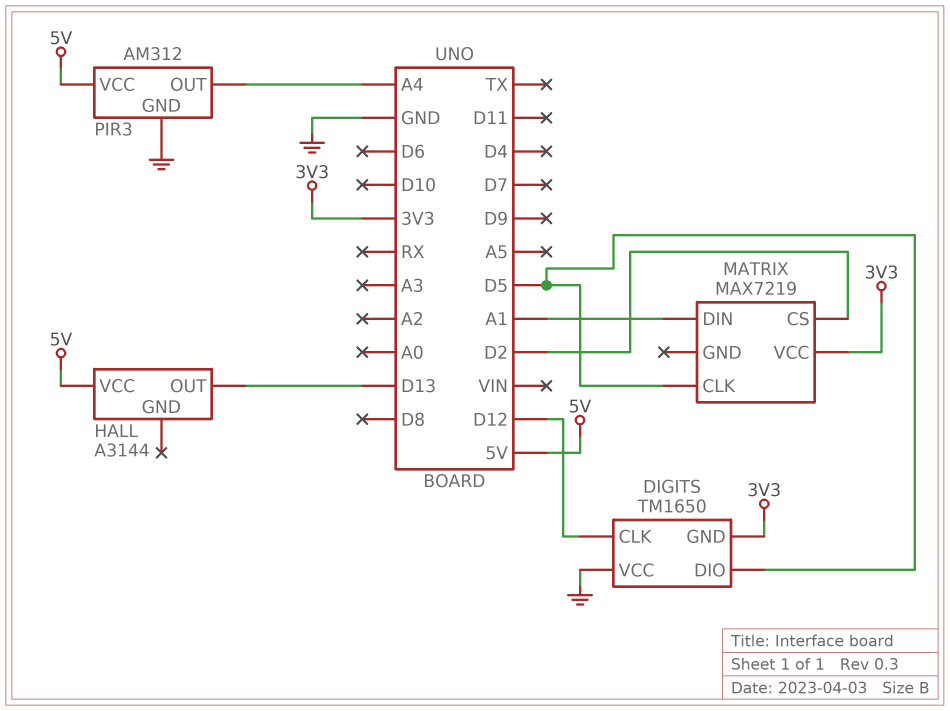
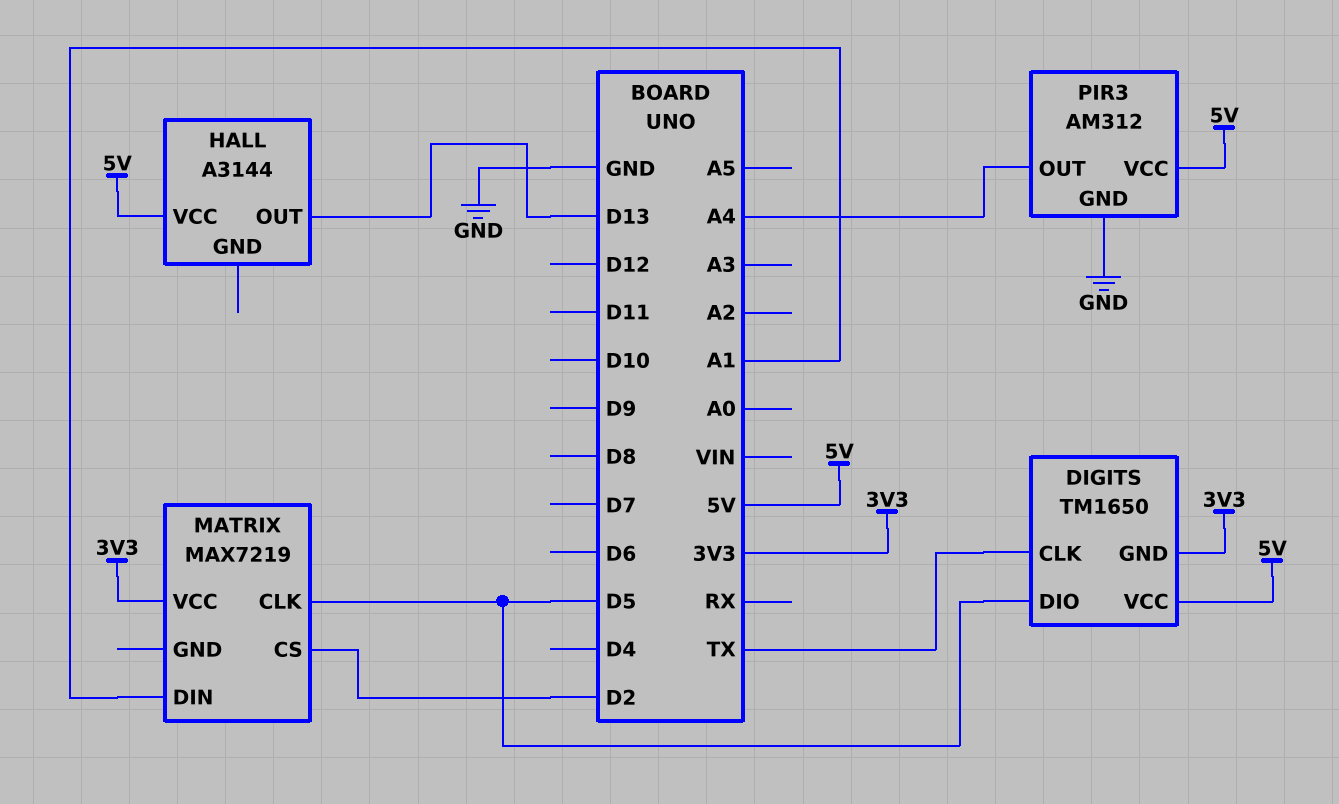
DIGITS pin CLK: D12 -> TX
DIGITS pin VCC: GND -> 5V

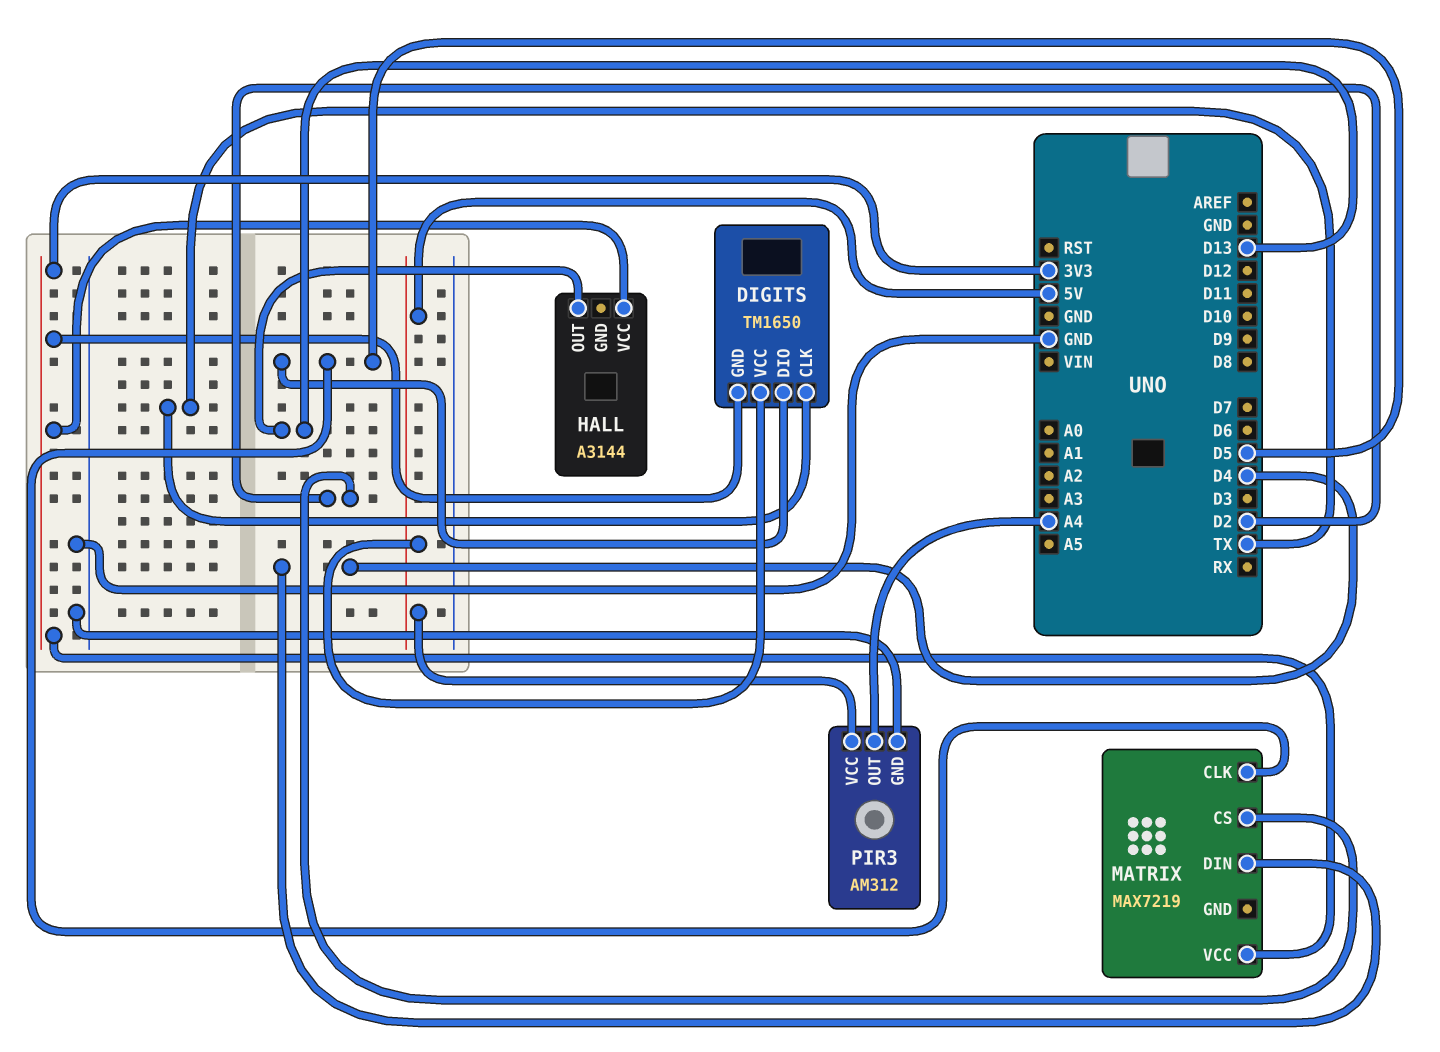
HALL pin VCC: 5V -> 3V3
MATRIX pin DIN: A1 -> D4

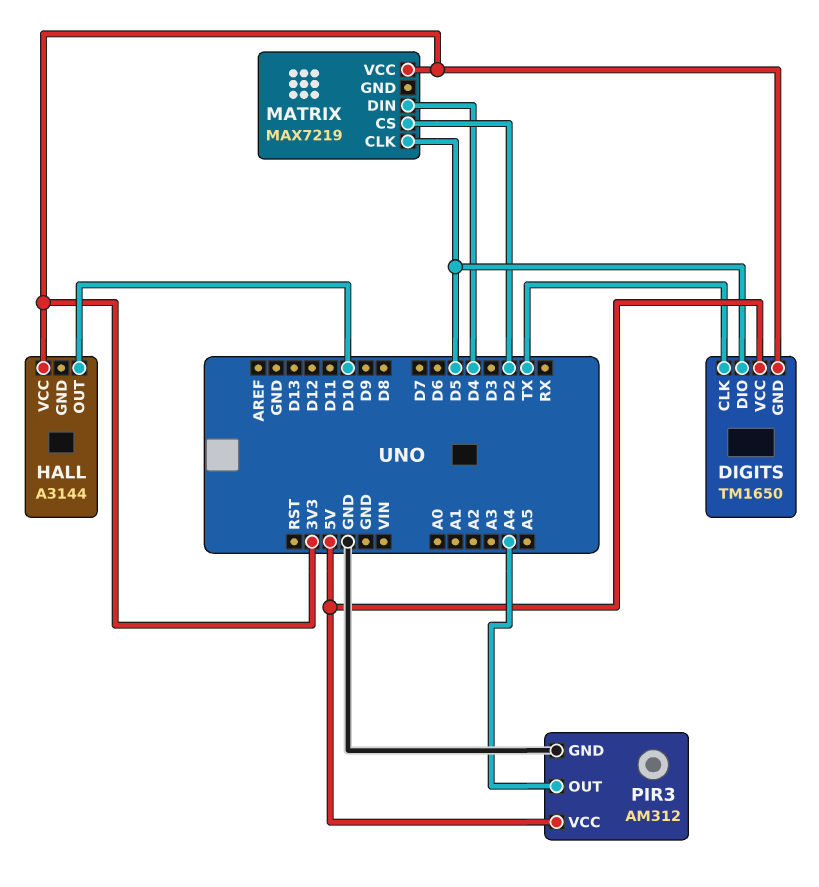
HALL pin OUT: D13 -> D10

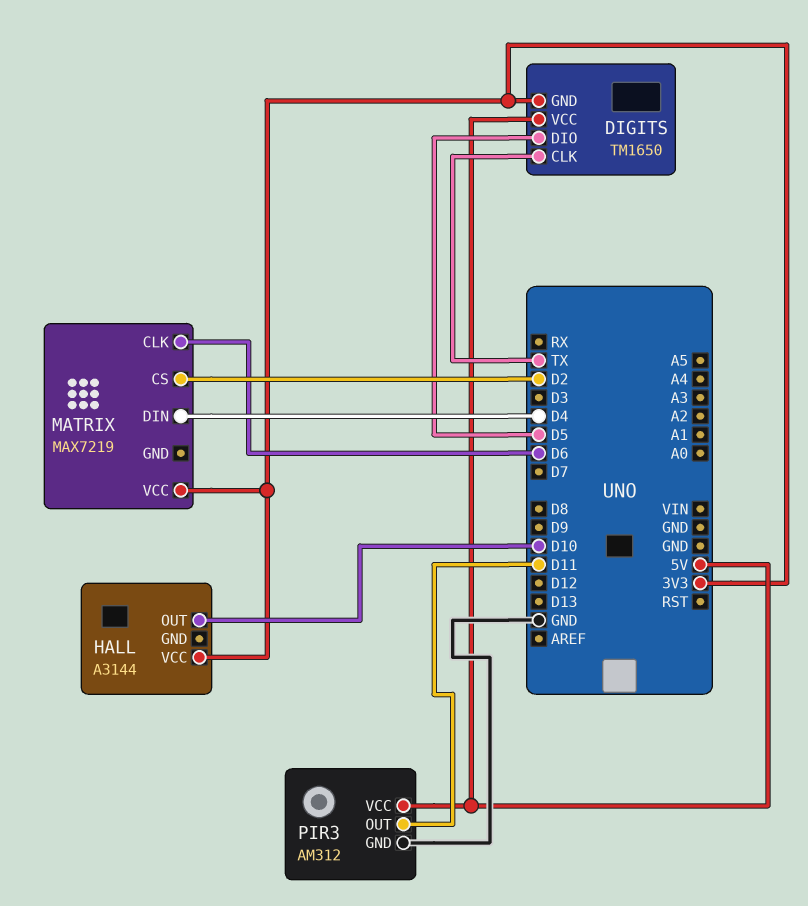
MATRIX pin CLK: D5 -> D6
PIR3 pin OUT: A4 -> D11

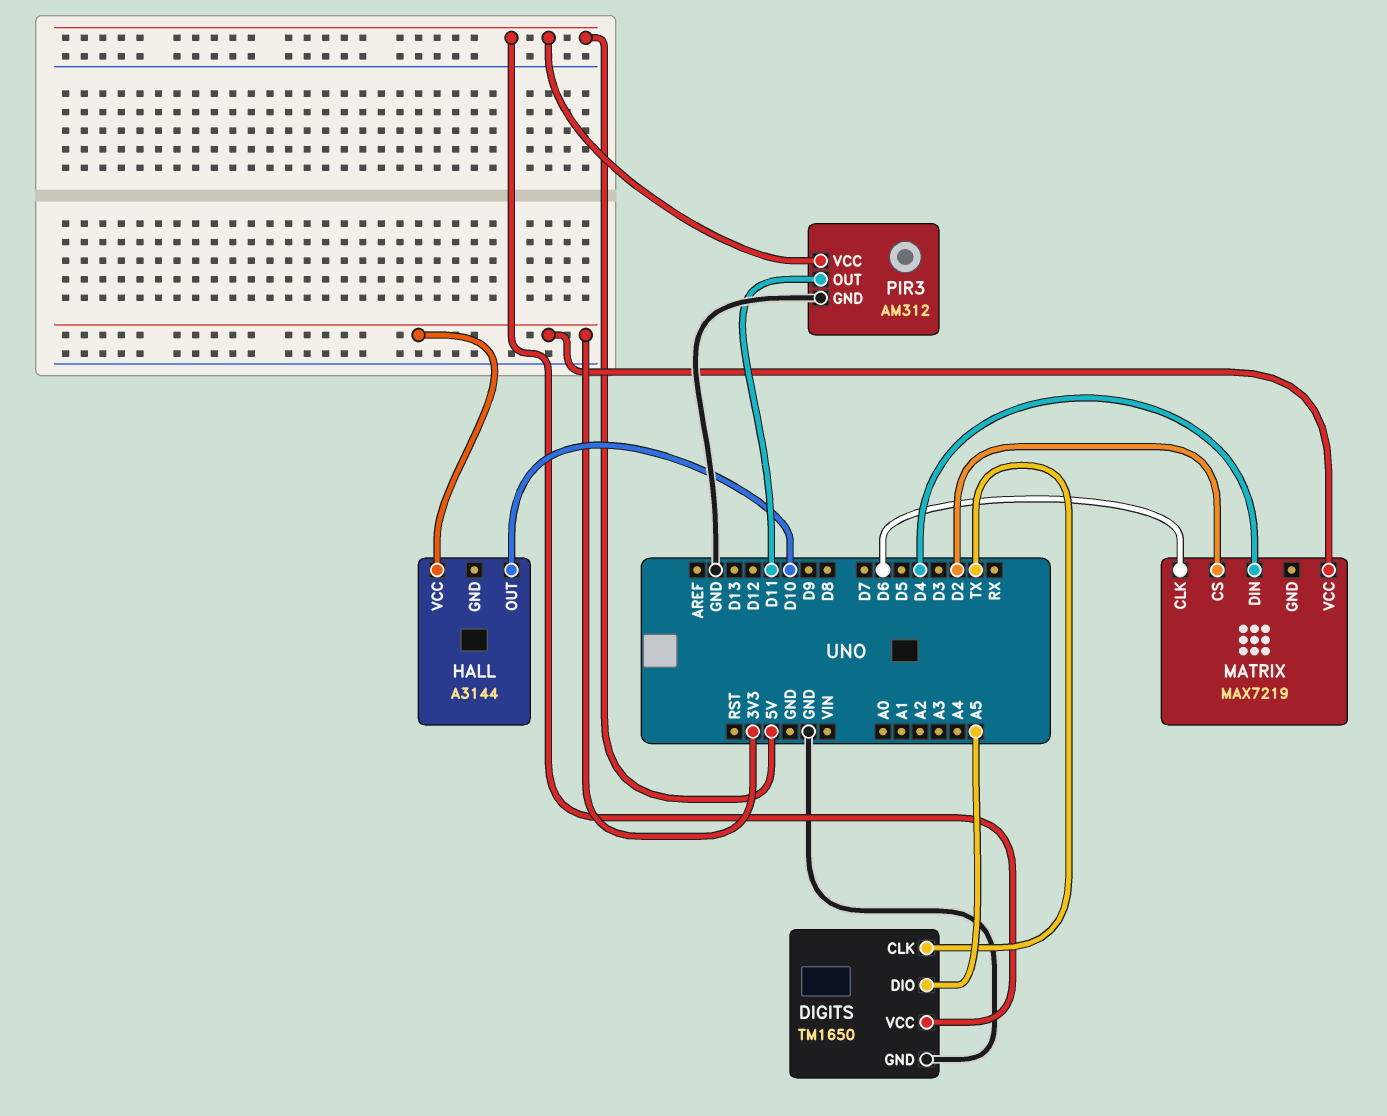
DIGITS pin DIO: D5 -> A5
DIGITS pin GND: 3V3 -> GND

